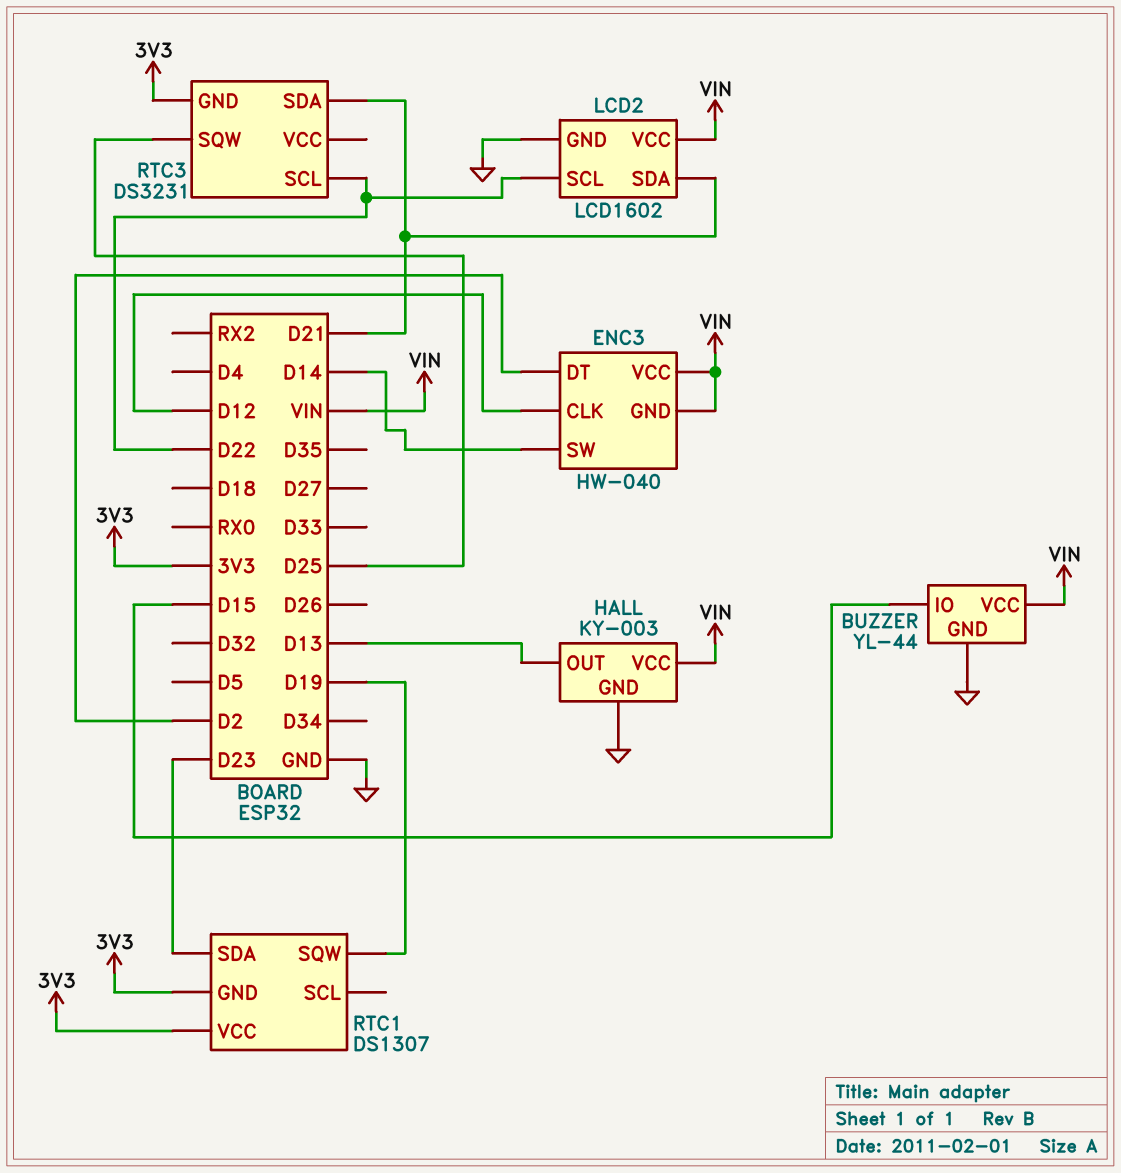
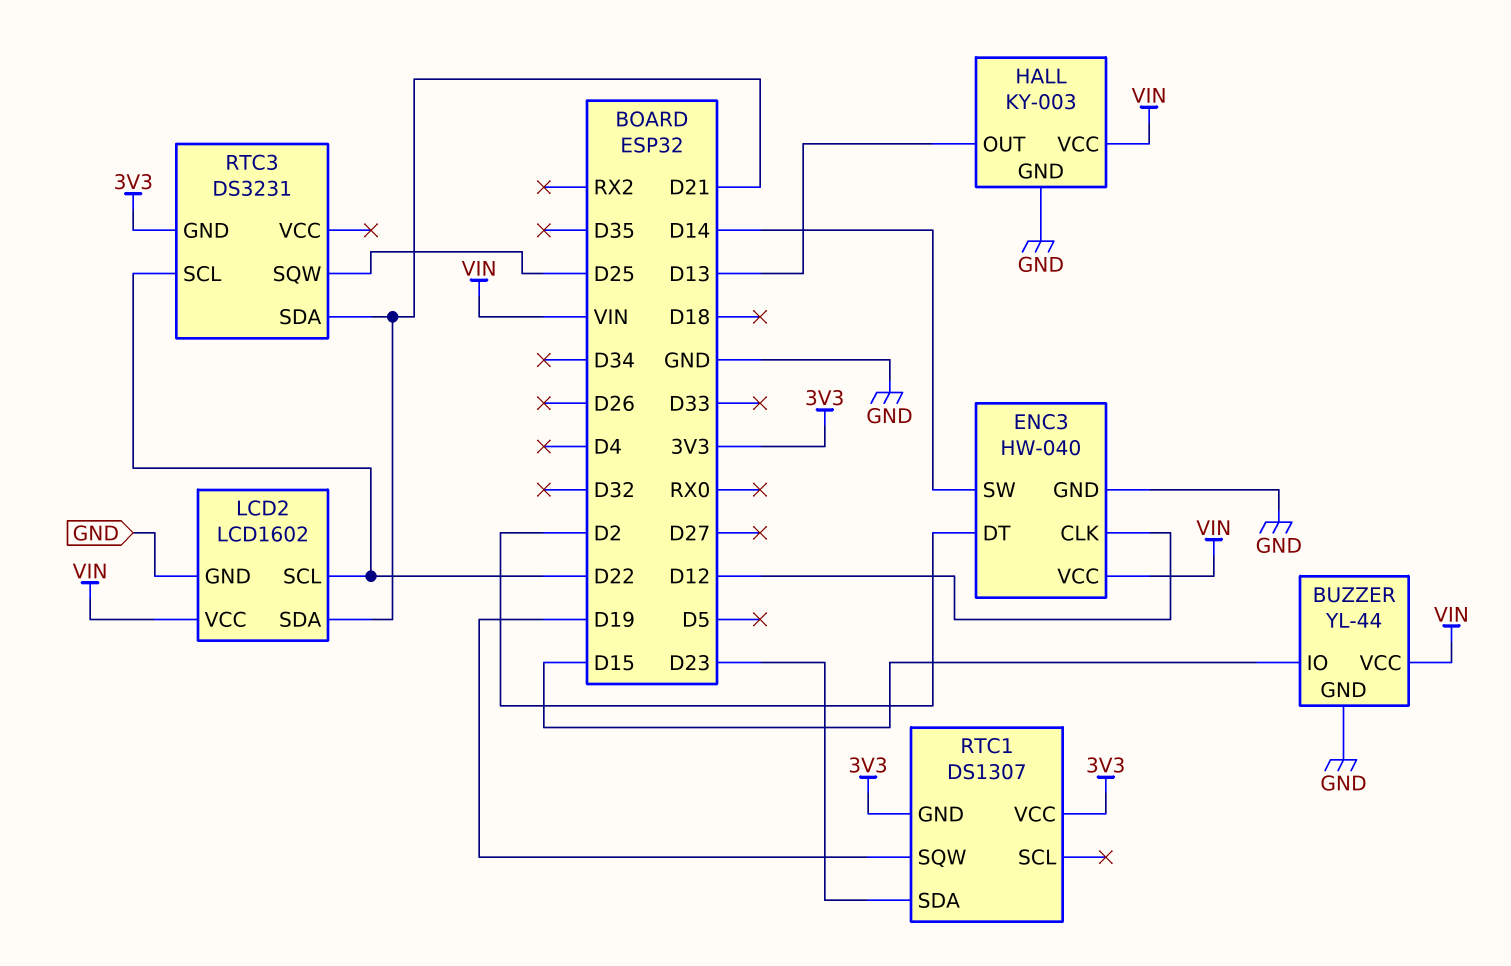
ENC3 pin GND: VIN -> GND

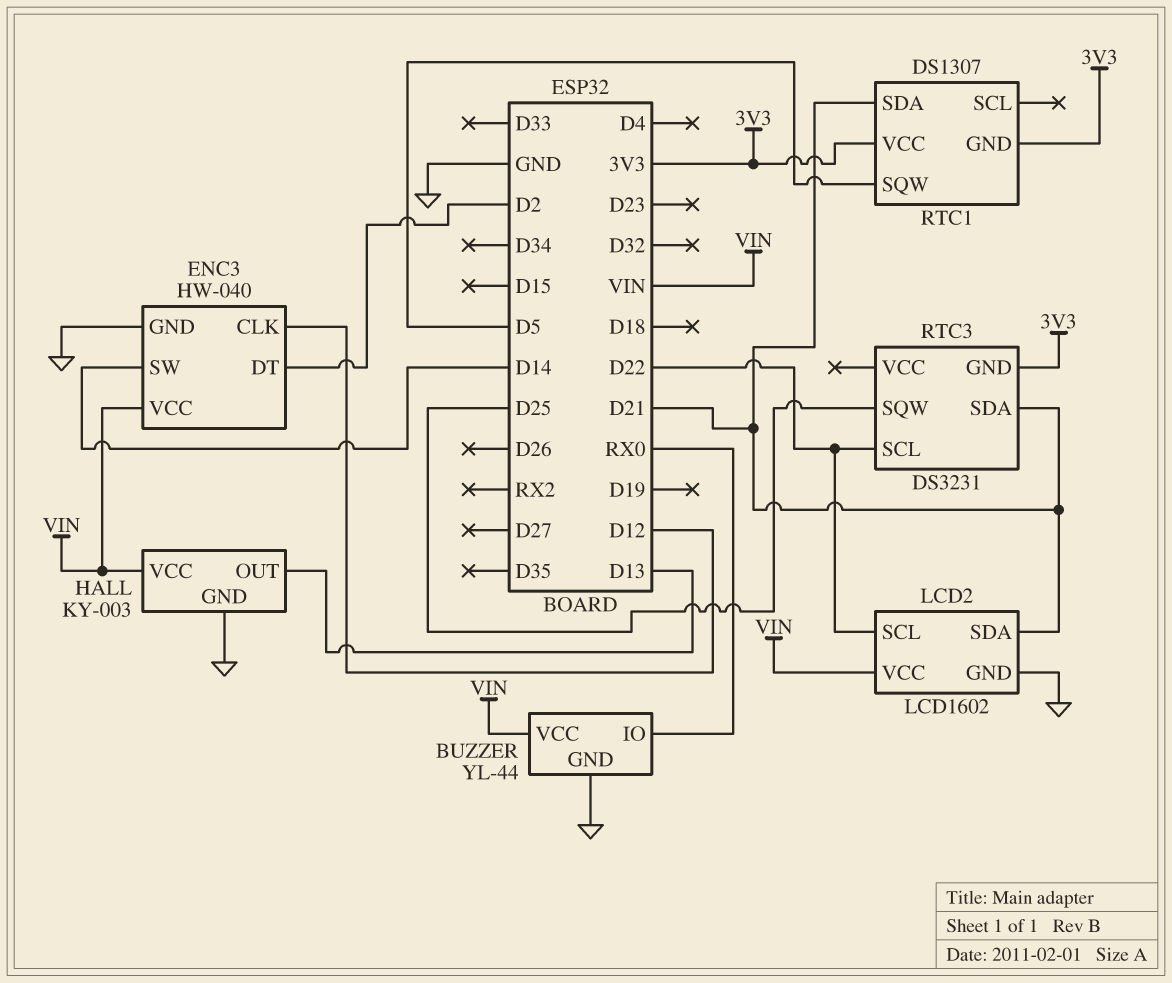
BUZZER pin IO: D15 -> RX0
RTC1 pin SDA: D23 -> D21
RTC1 pin SQW: D19 -> D5

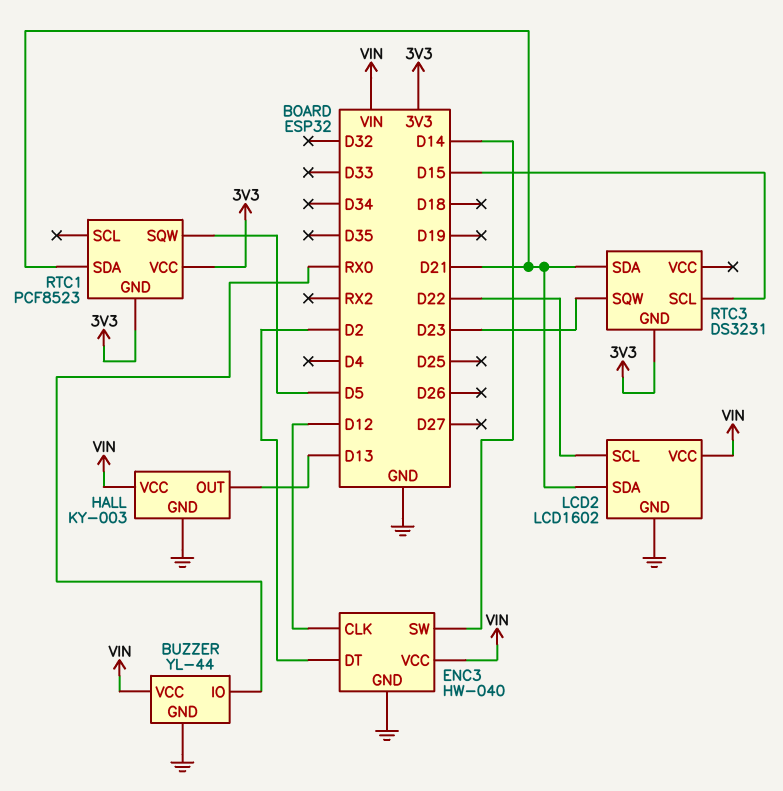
RTC1: DS1307 -> PCF8523
RTC3 pin SCL: D22 -> D15
RTC3 pin SQW: D25 -> D23

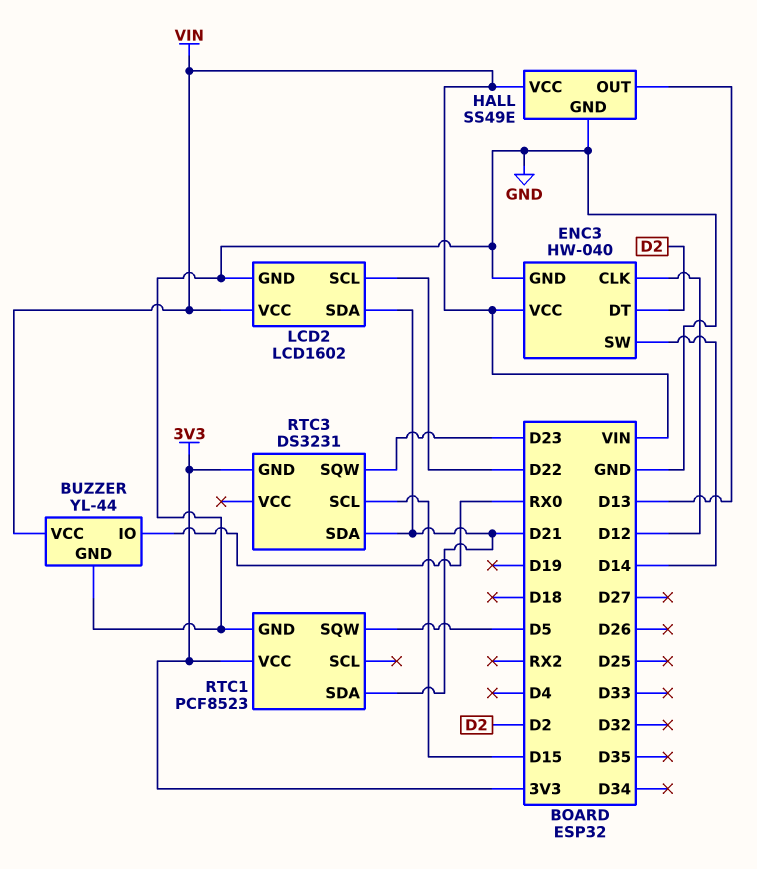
HALL: KY-003 -> SS49E
RTC1 pin GND: 3V3 -> GND

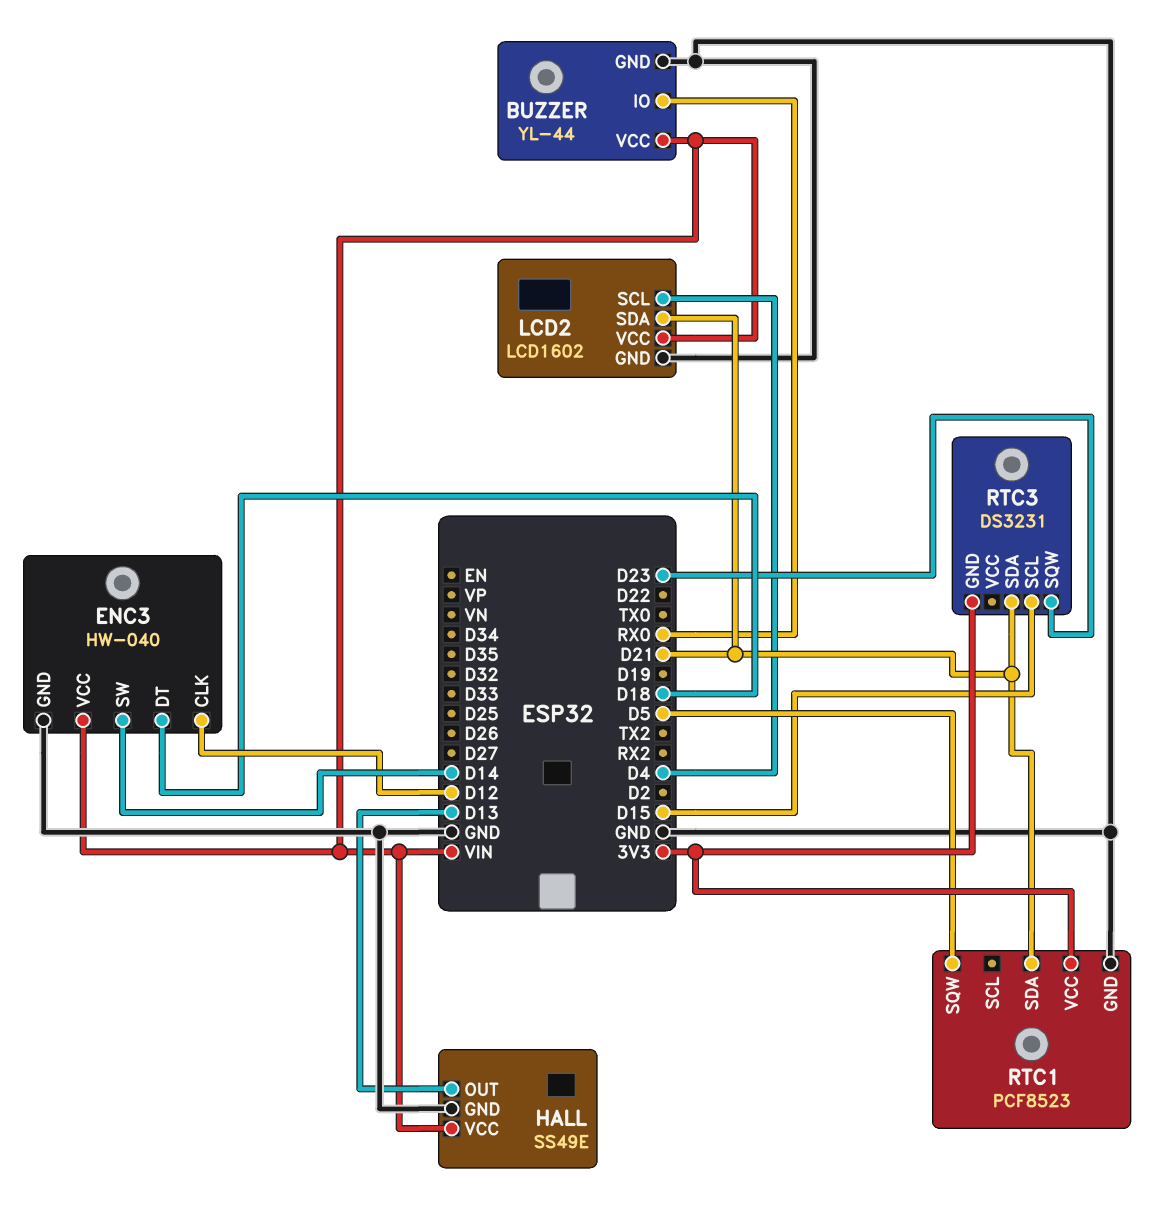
ENC3 pin DT: D2 -> D18
LCD2 pin SCL: D22 -> D4

